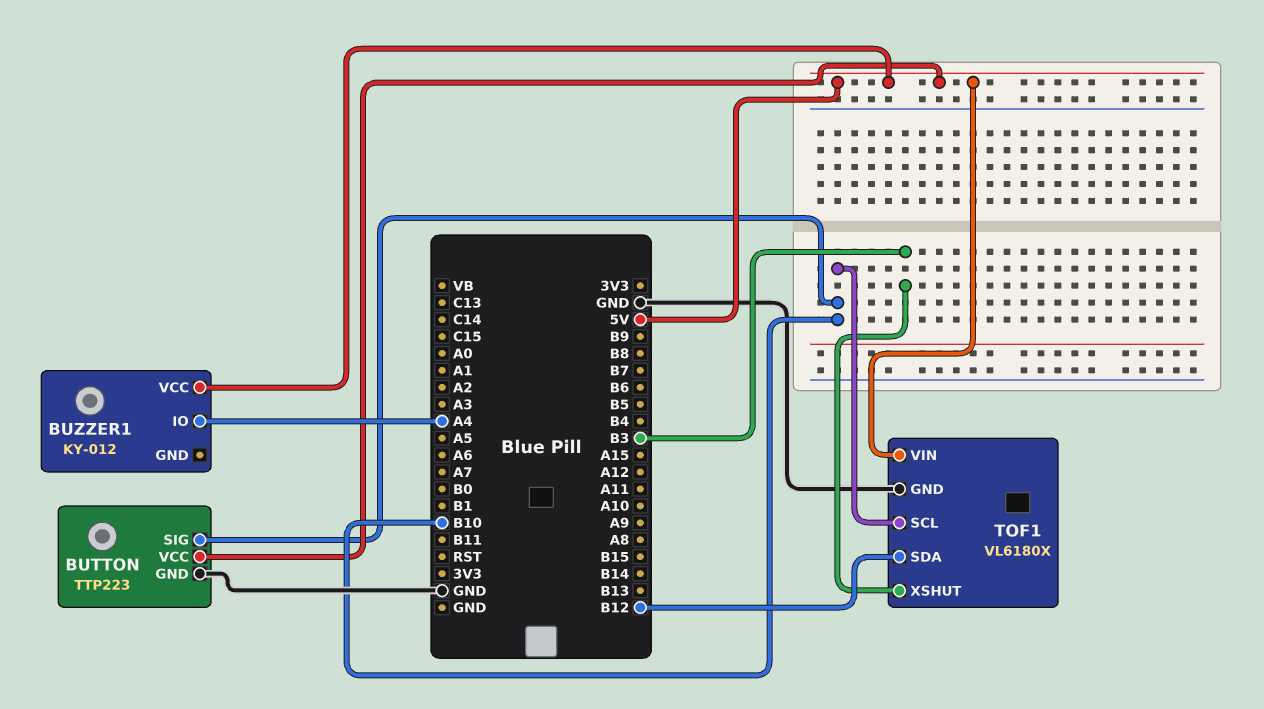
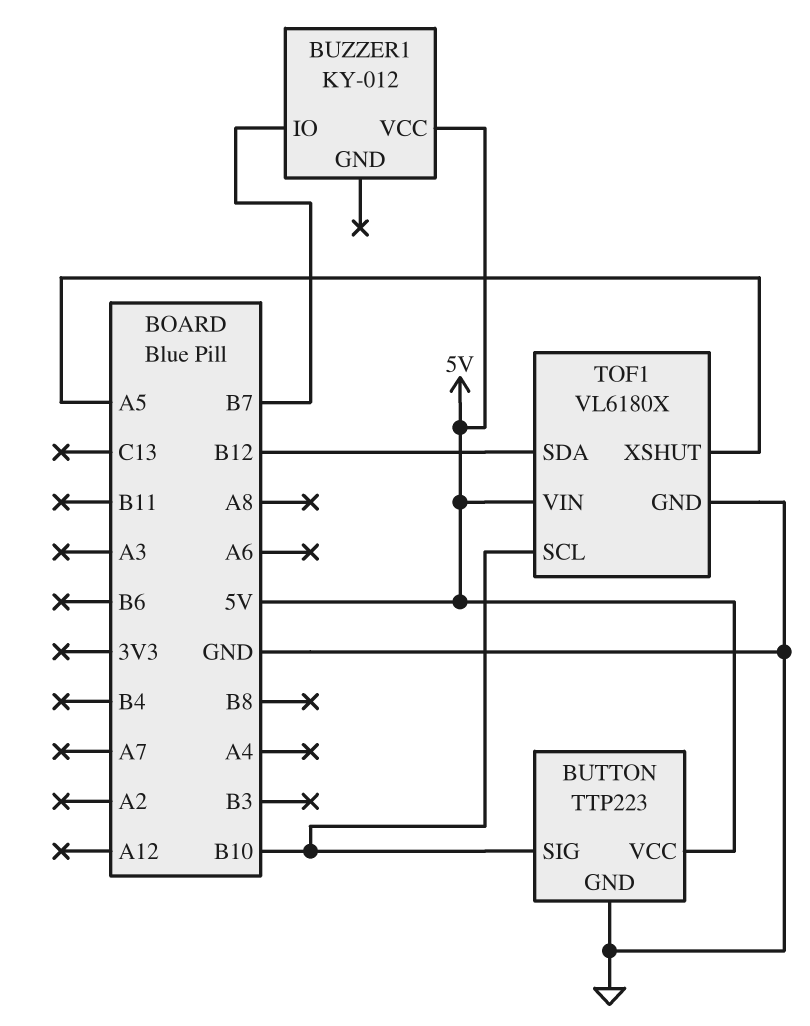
BUZZER1 pin IO: A4 -> B7
TOF1 pin XSHUT: B3 -> A5

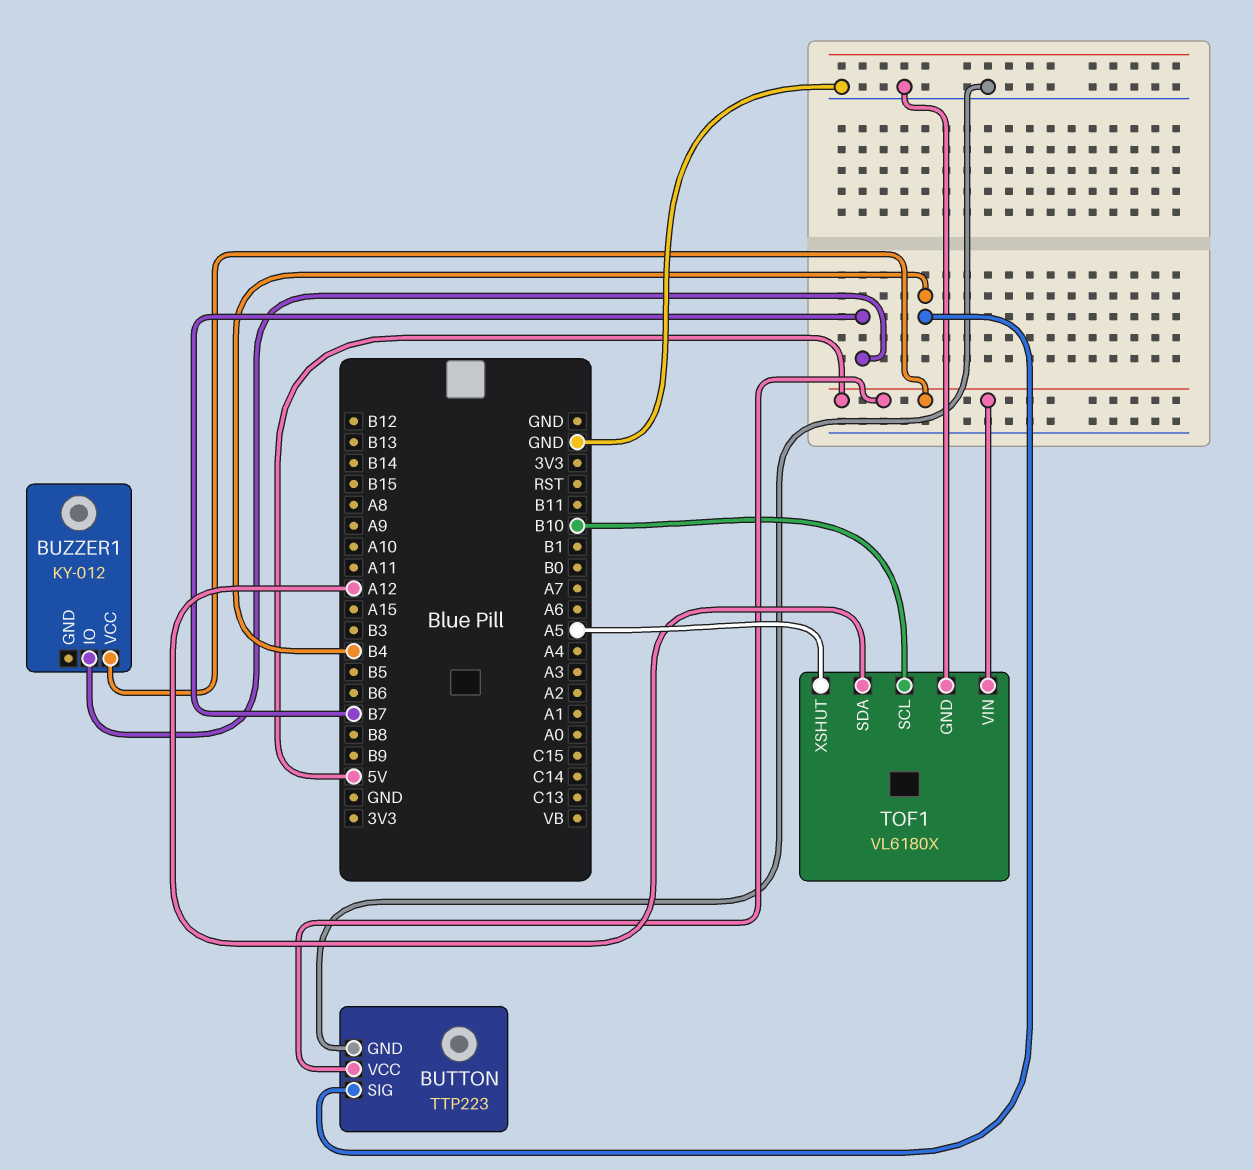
BUTTON pin SIG: B10 -> B4
TOF1 pin SDA: B12 -> A12

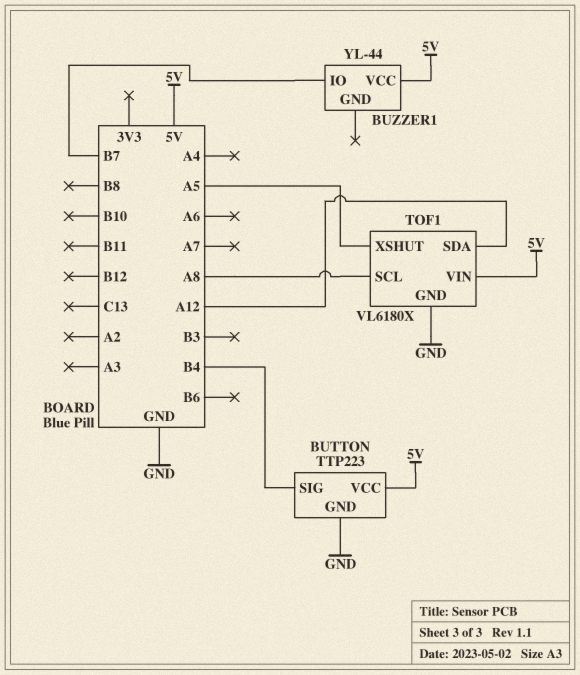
BUZZER1: KY-012 -> YL-44
TOF1 pin SCL: B10 -> A8

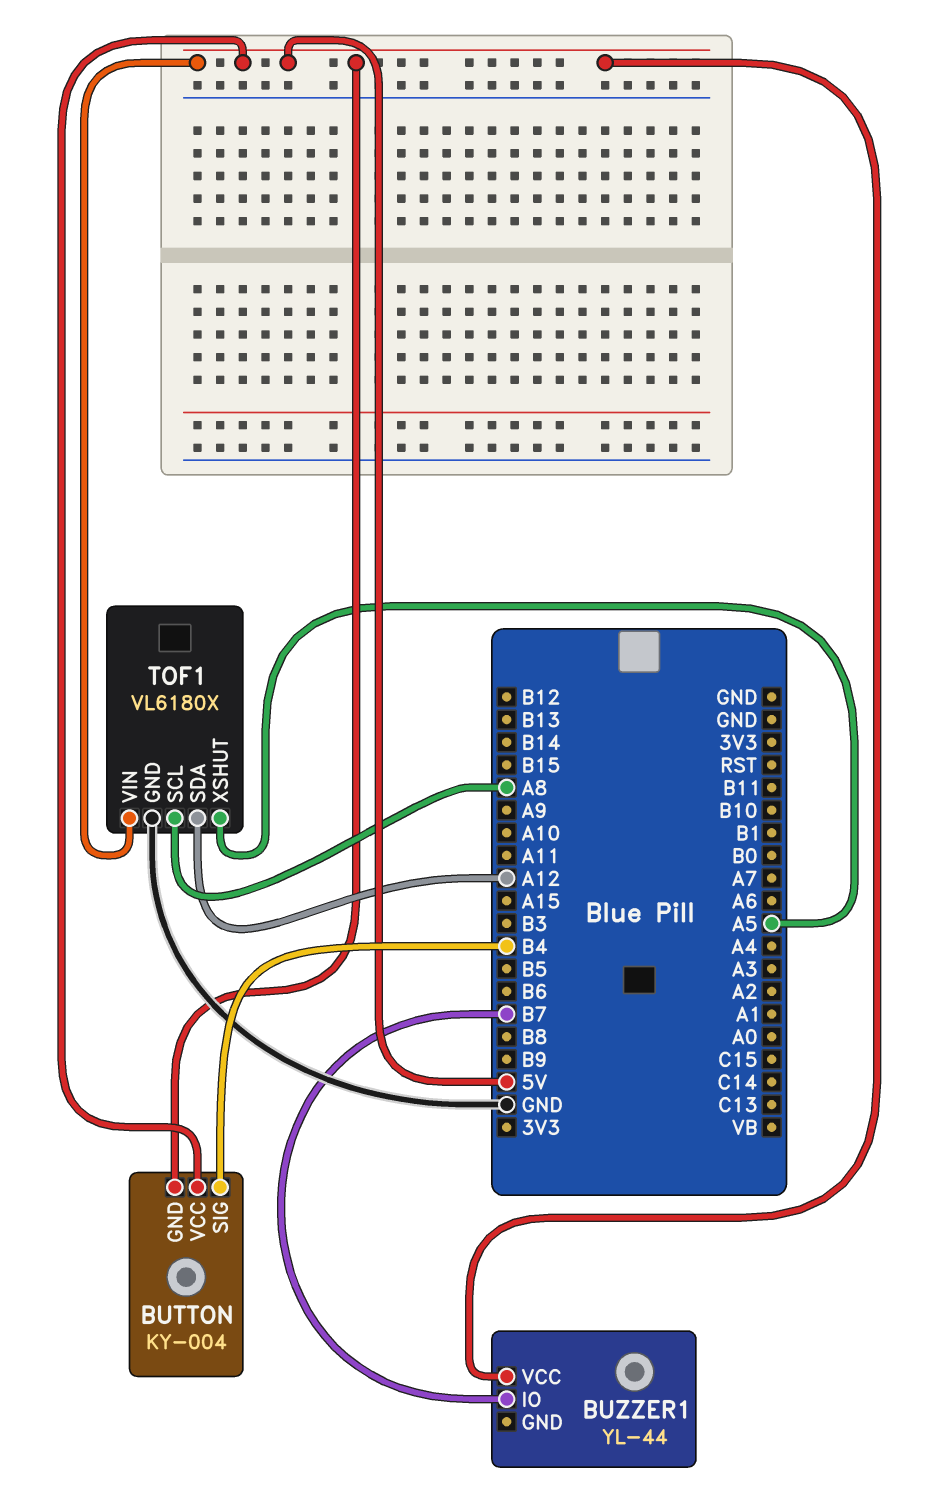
BUTTON: TTP223 -> KY-004
BUTTON pin GND: GND -> 5V

